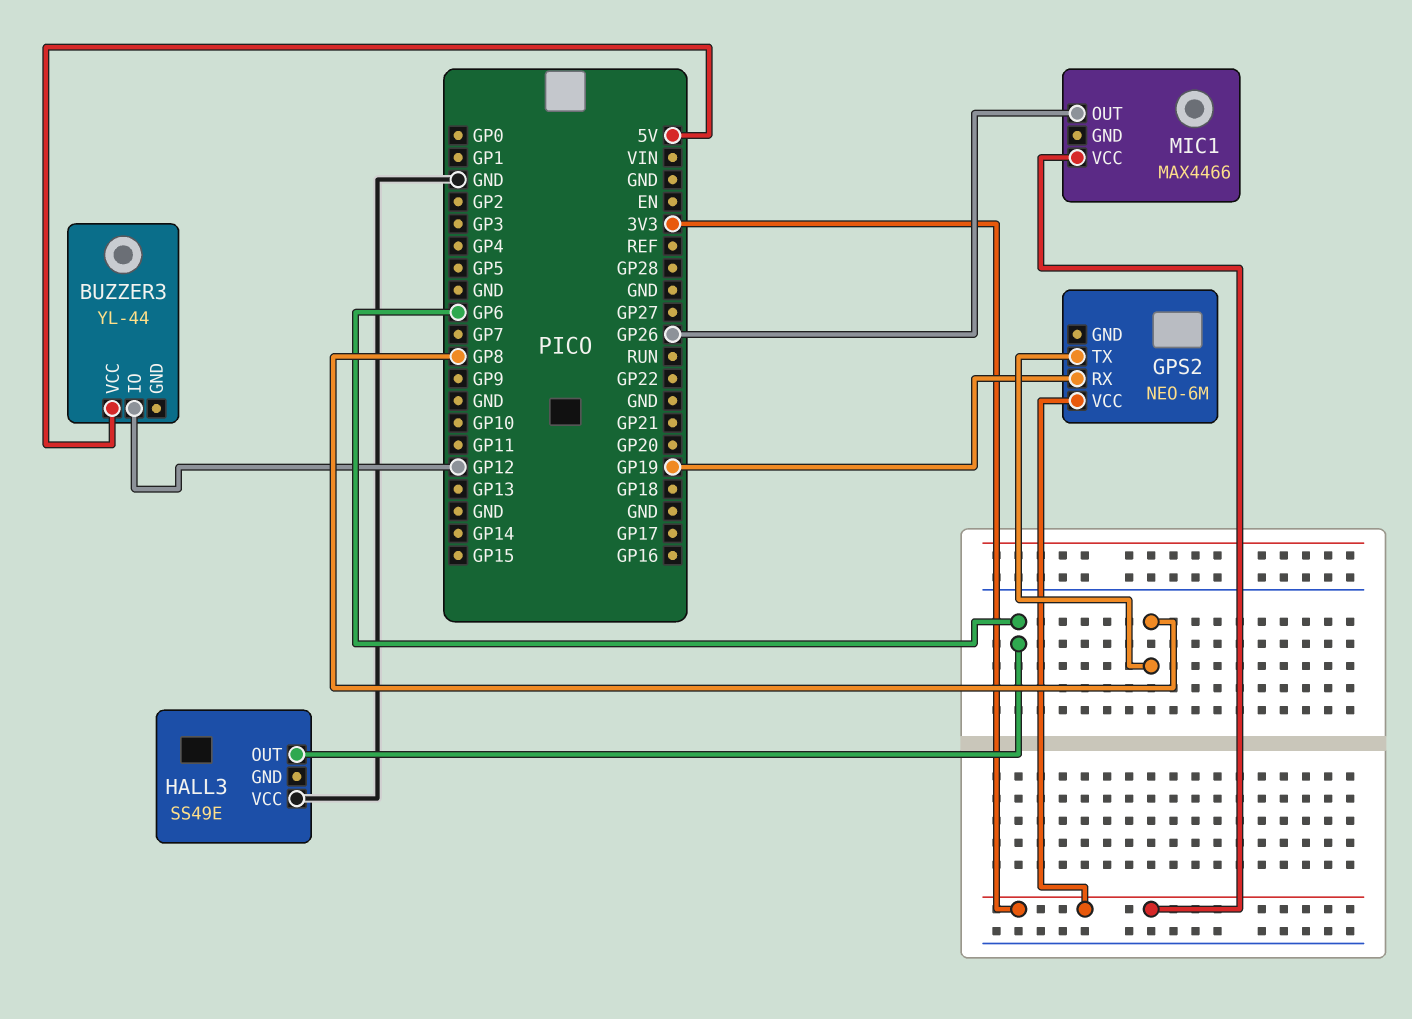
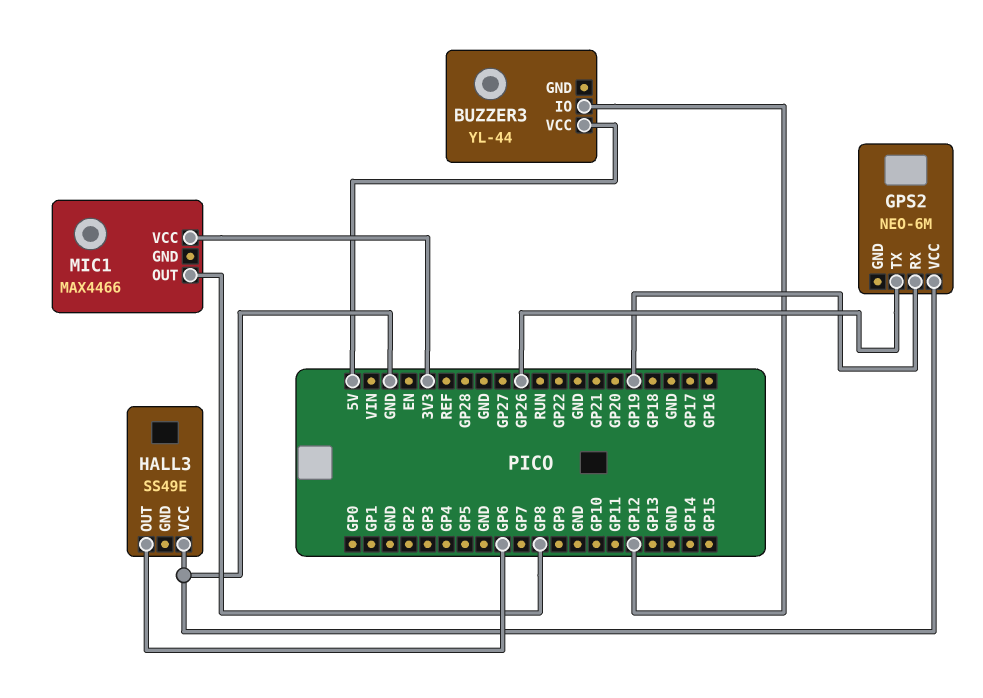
GPS2 pin TX: GP8 -> GP26
GPS2 pin VCC: 3V3 -> GND
MIC1 pin OUT: GP26 -> GP8

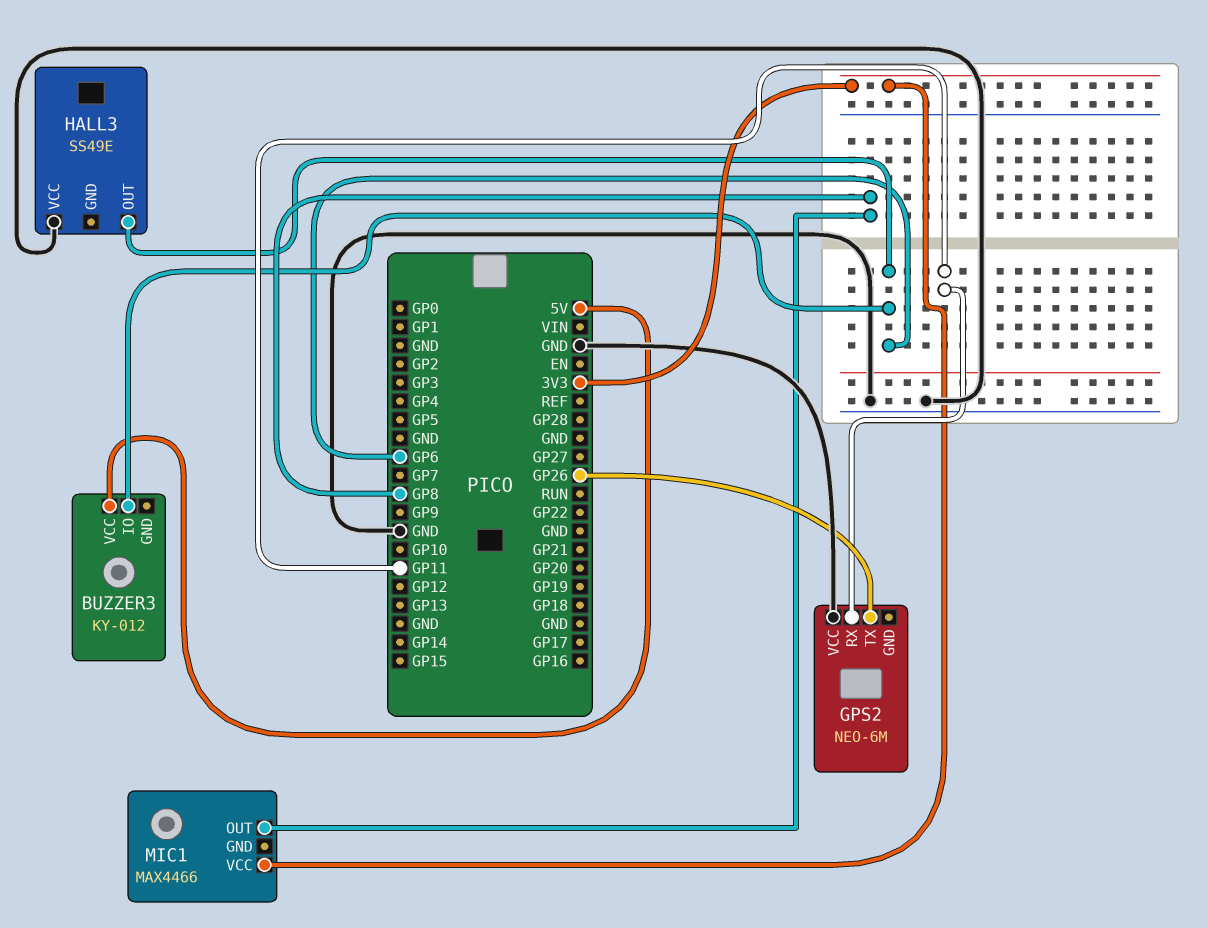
BUZZER3: YL-44 -> KY-012
BUZZER3 pin IO: GP12 -> GP6
GPS2 pin RX: GP19 -> GP11

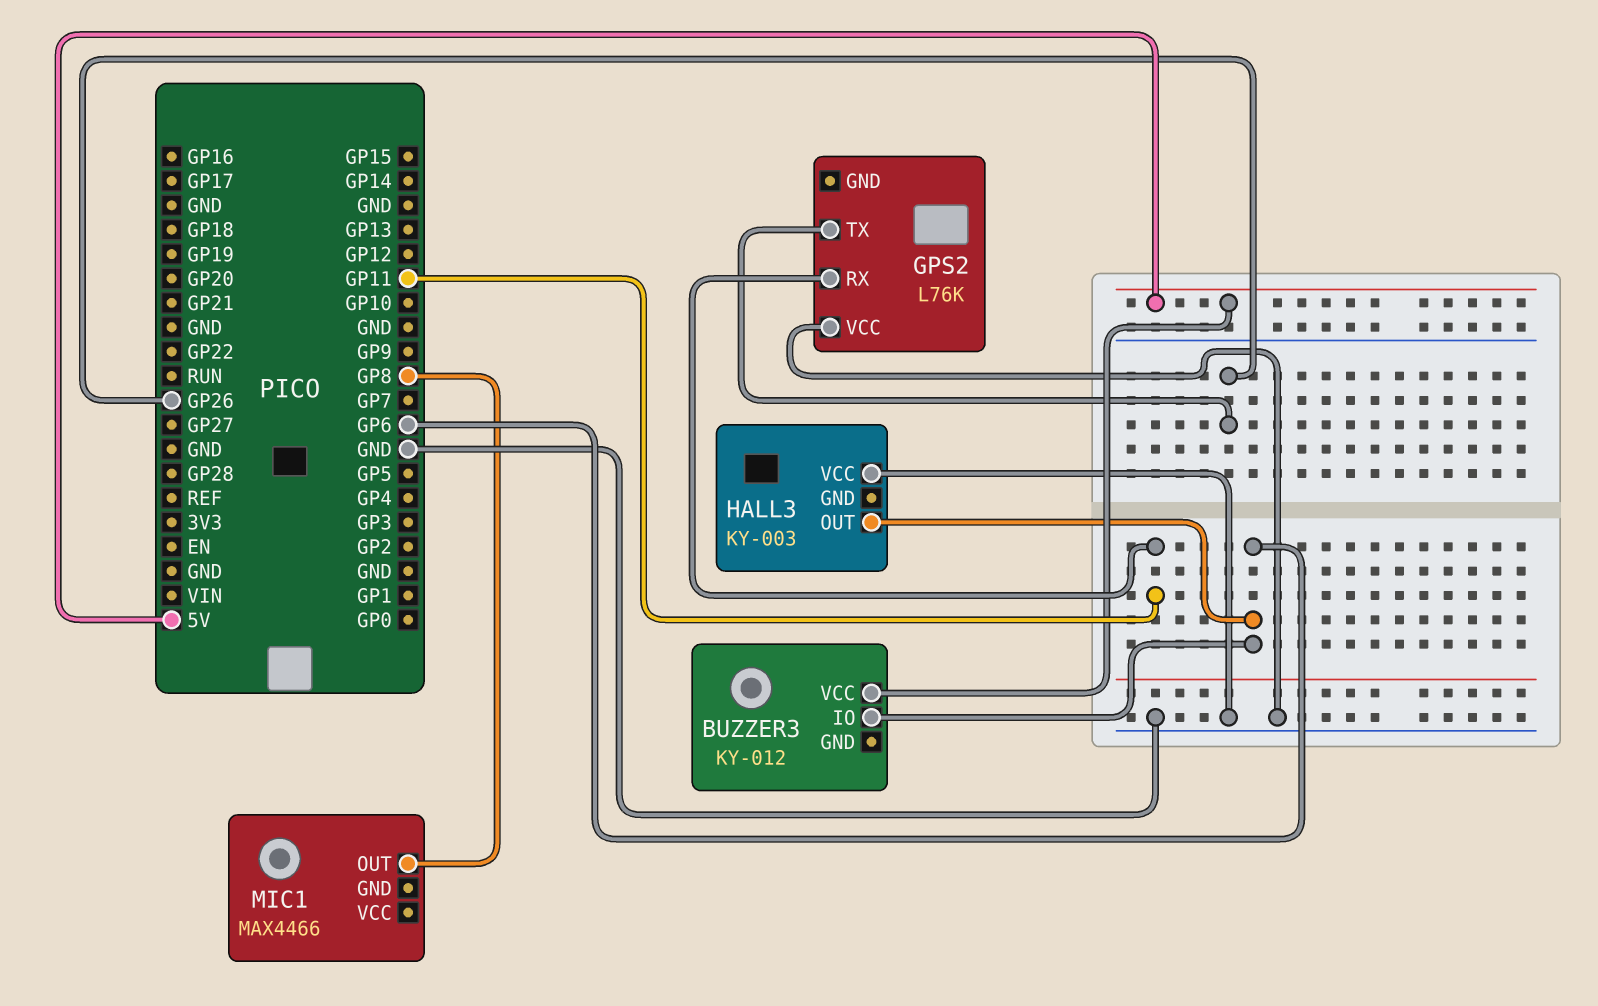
GPS2: NEO-6M -> L76K
HALL3: SS49E -> KY-003
MIC1 pin VCC: 3V3 -> none

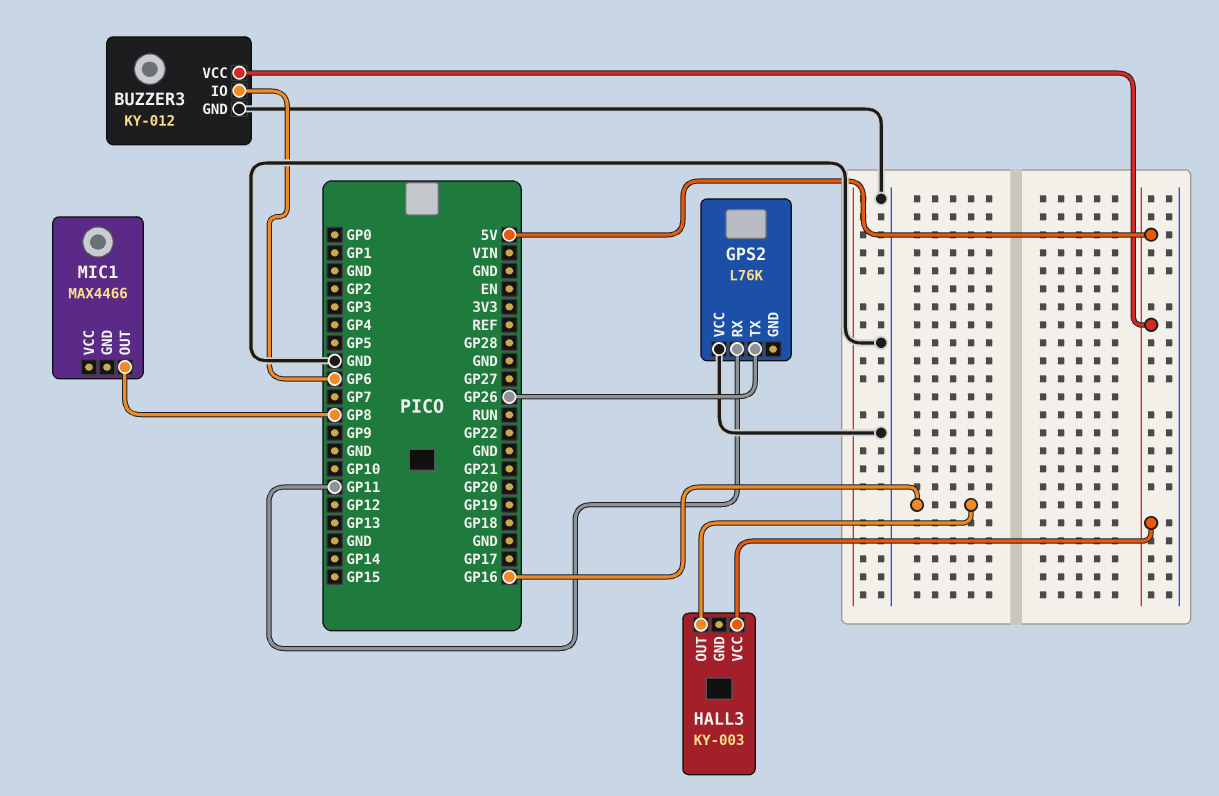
BUZZER3 pin GND: none -> GND
HALL3 pin OUT: GP6 -> GP16
HALL3 pin VCC: GND -> 5V

